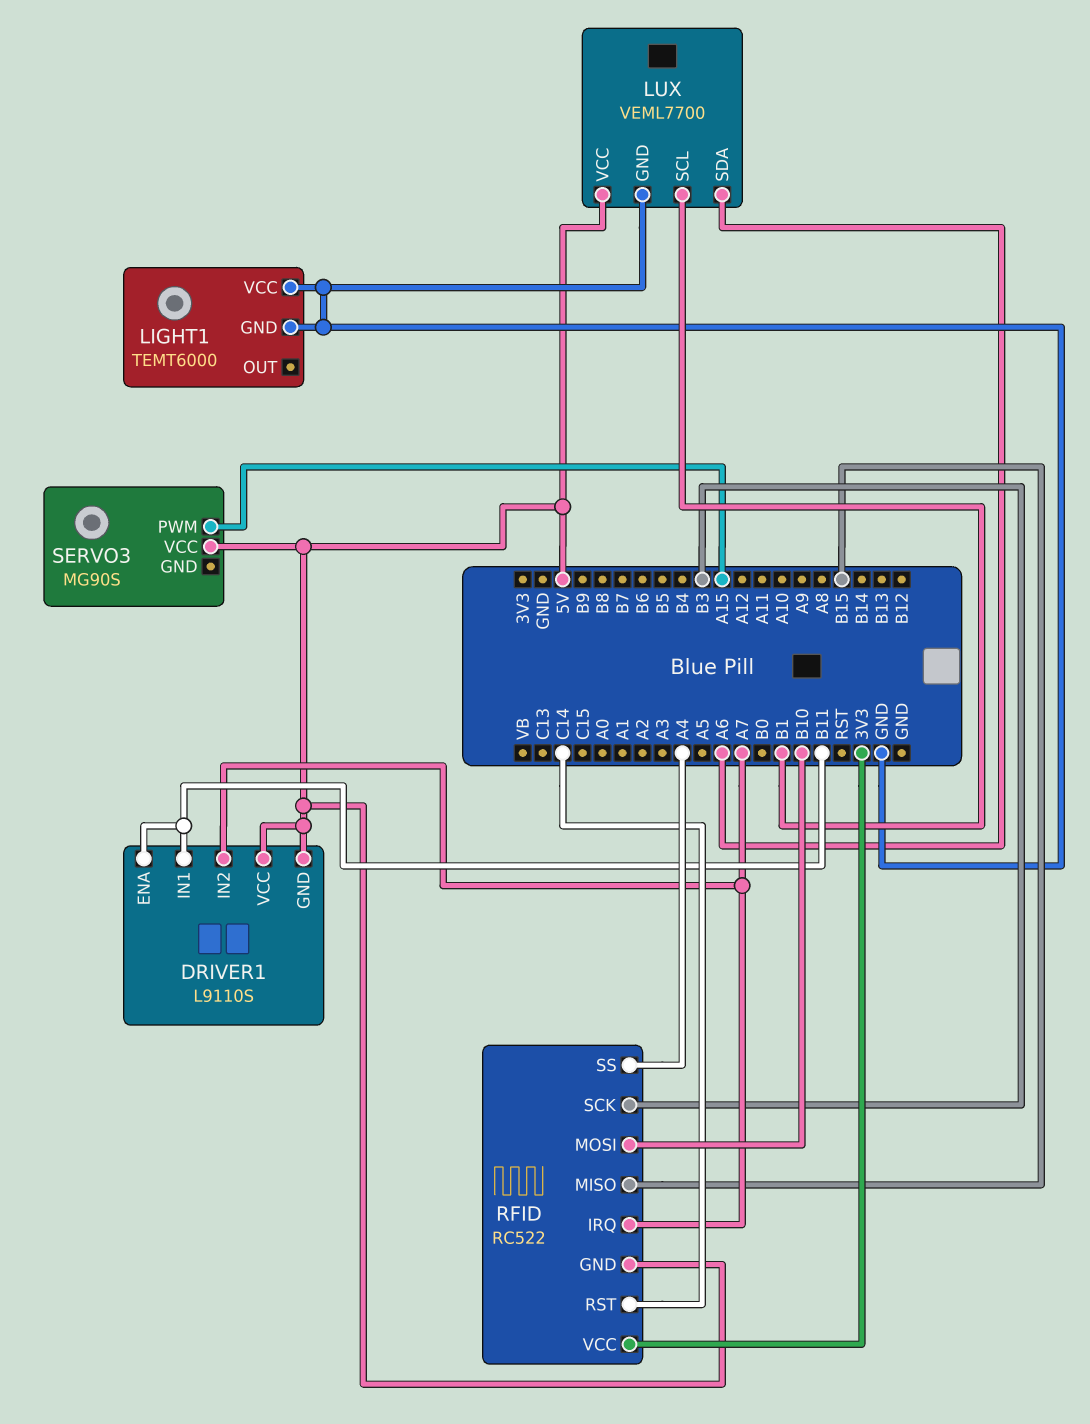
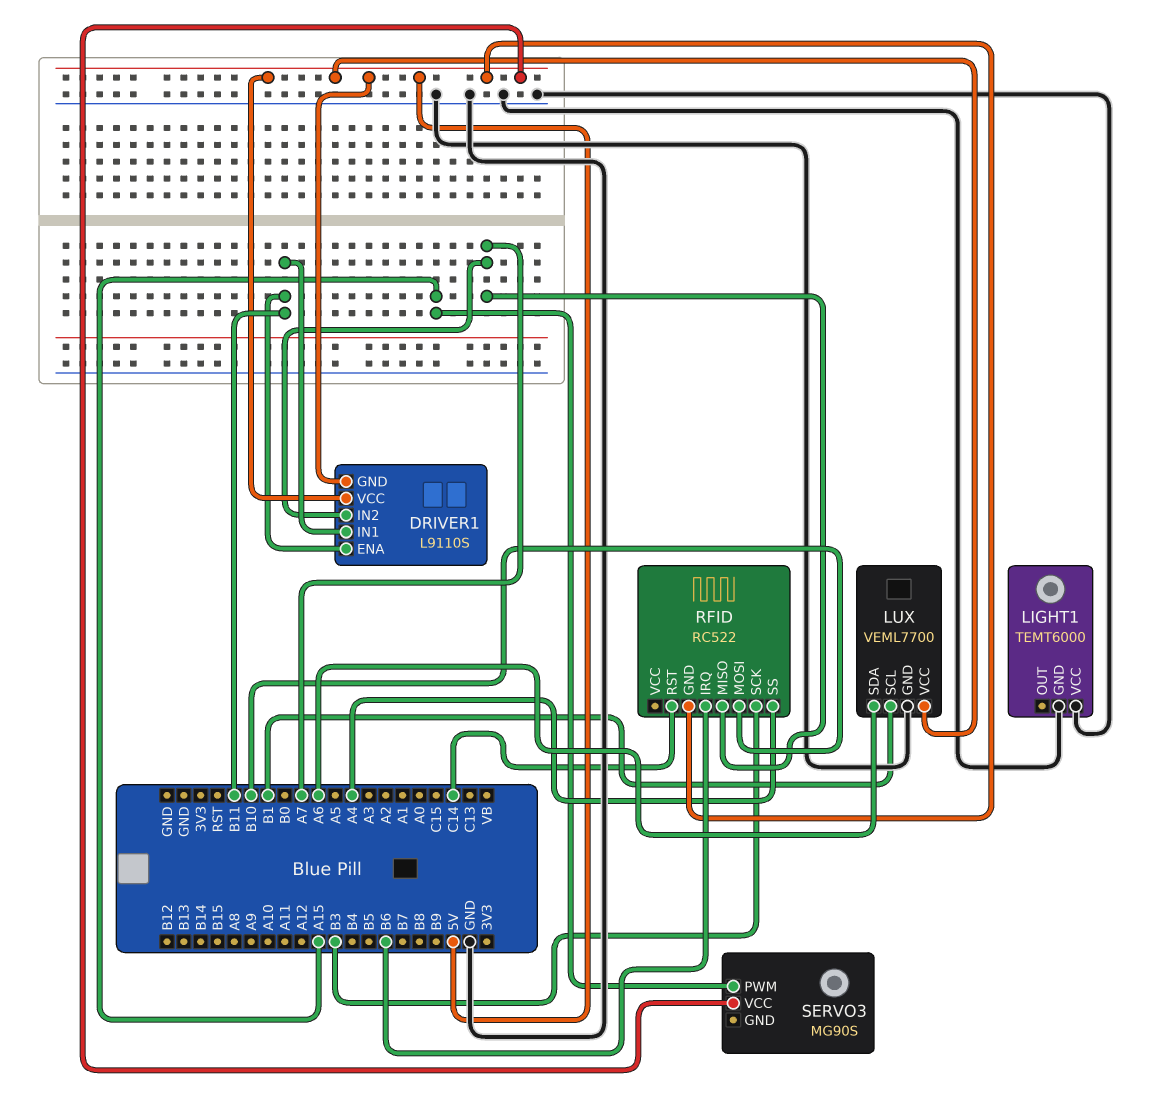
RFID pin IRQ: A7 -> B6
RFID pin MISO: B15 -> A7
RFID pin VCC: 3V3 -> none

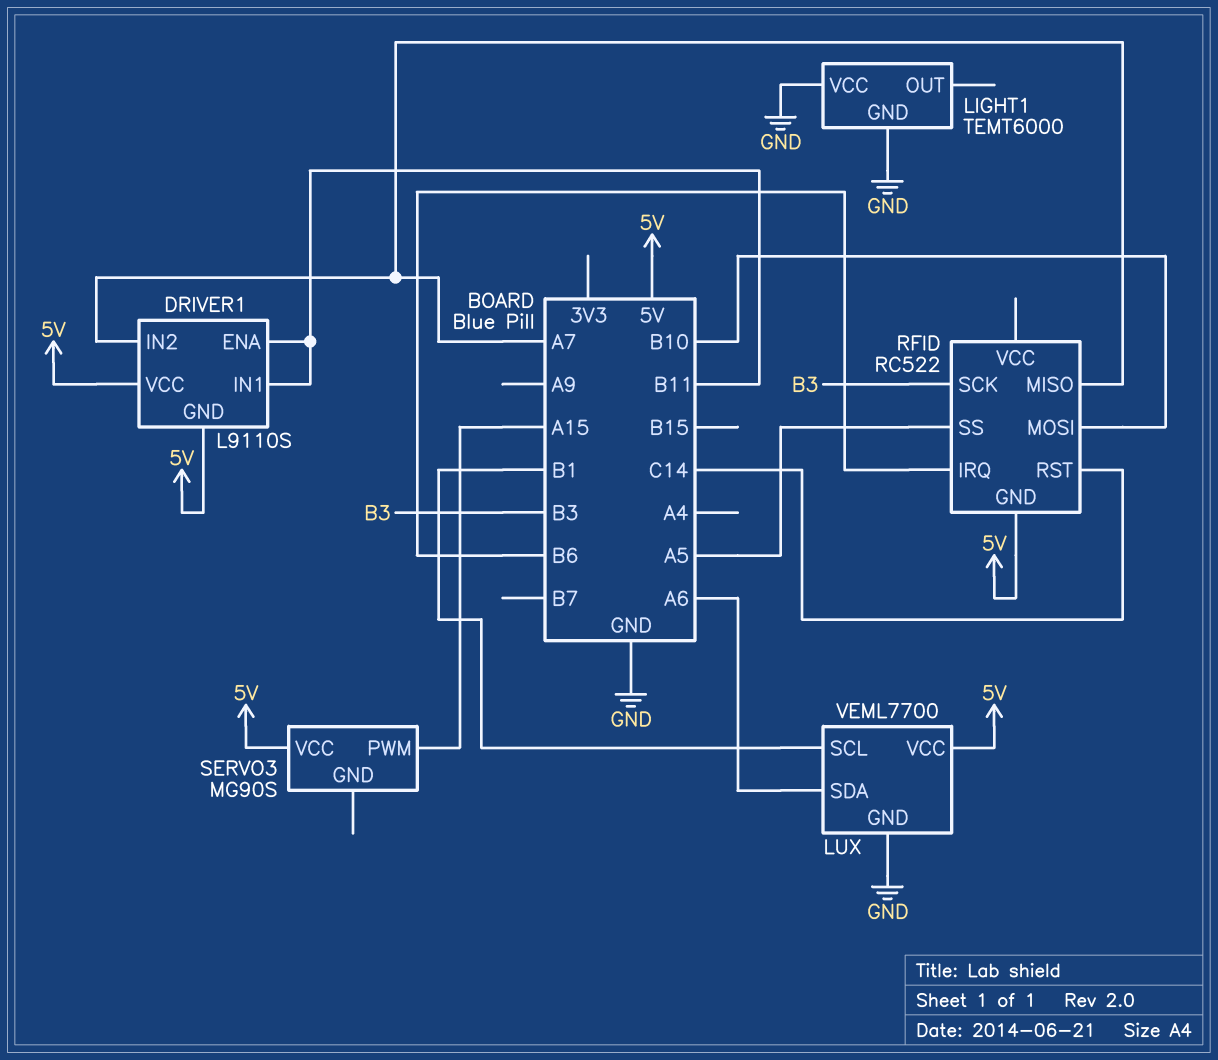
RFID pin SS: A4 -> A5

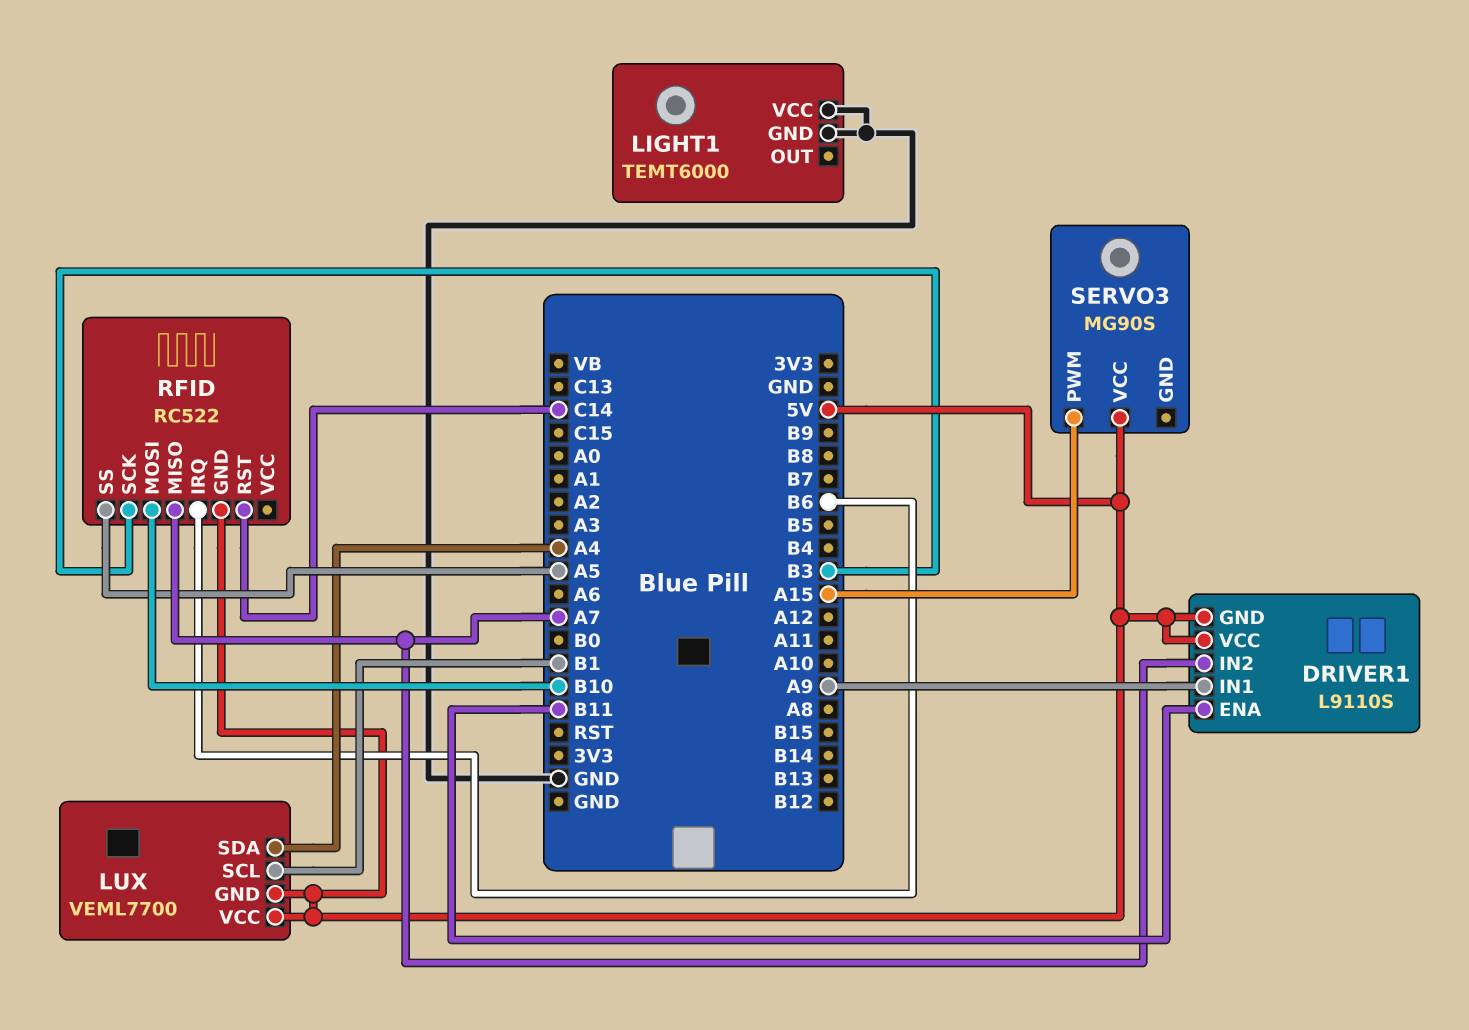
DRIVER1 pin IN1: B11 -> A9
LUX pin GND: GND -> 5V
LUX pin SDA: A6 -> A4

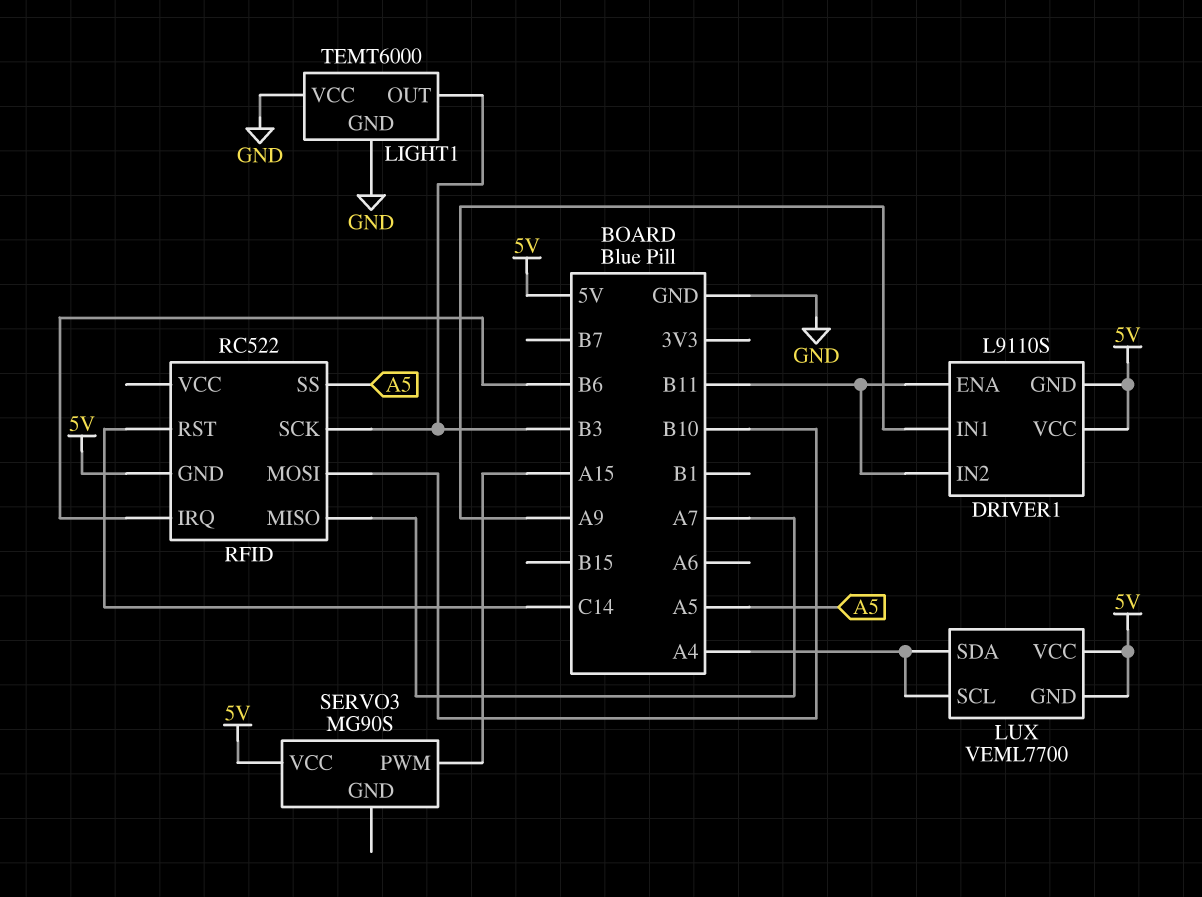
DRIVER1 pin IN2: A7 -> B11
LIGHT1 pin OUT: none -> B3
LUX pin SCL: B1 -> A4

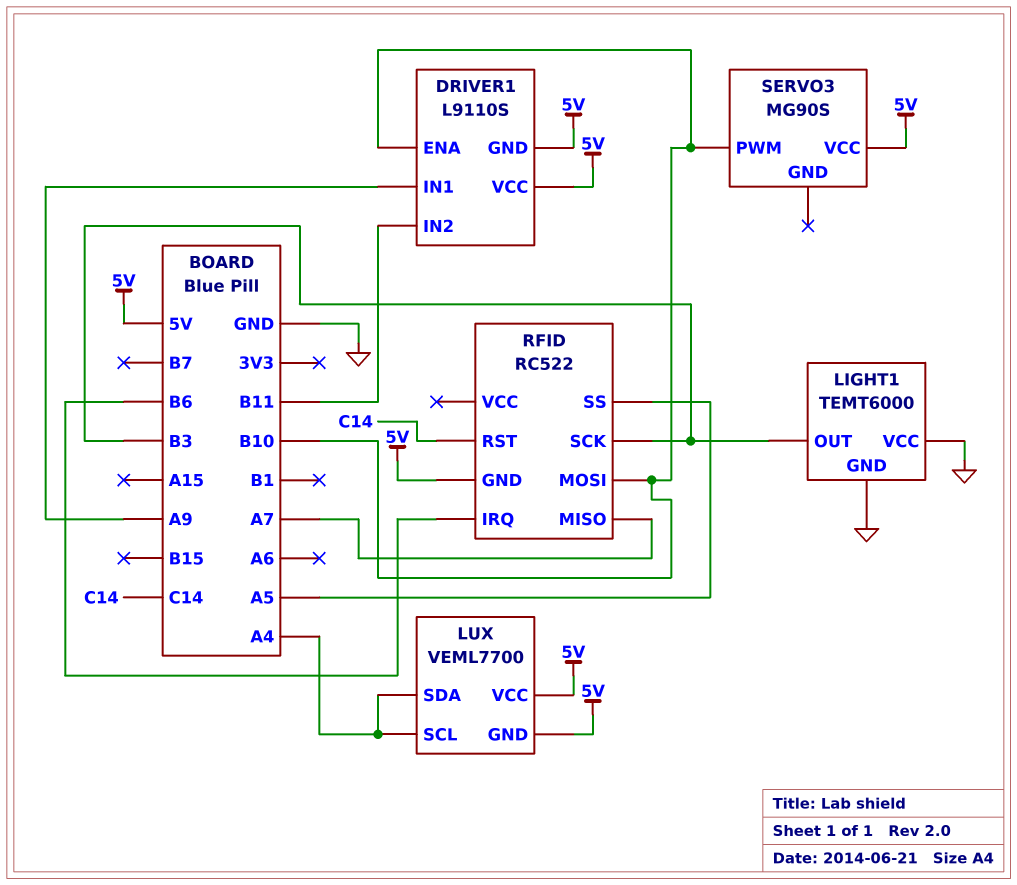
DRIVER1 pin ENA: B11 -> B10
SERVO3 pin PWM: A15 -> B10

